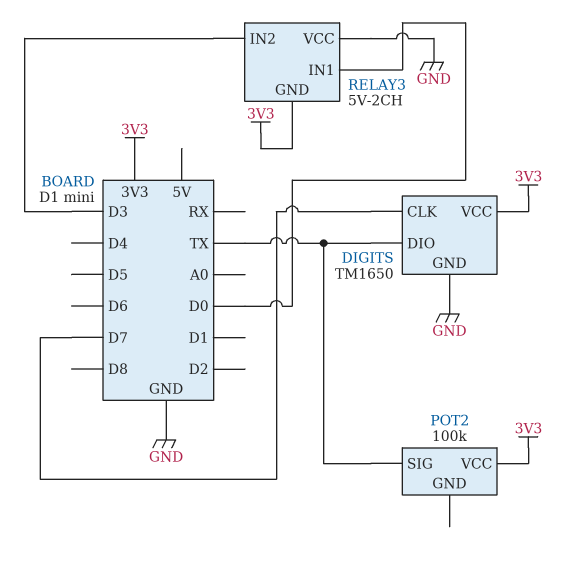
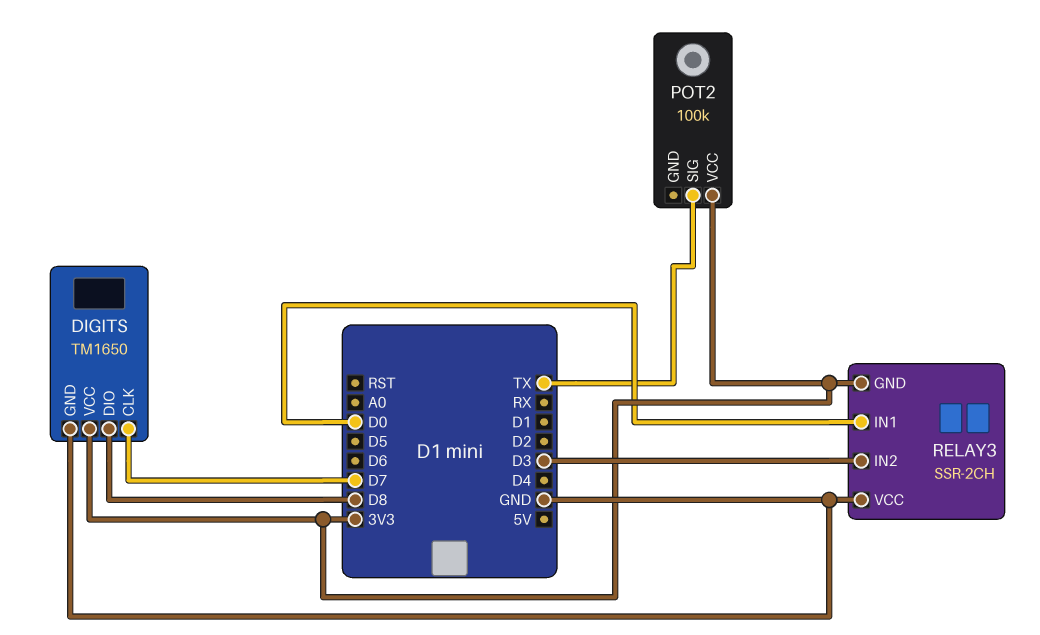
DIGITS pin DIO: TX -> D8
RELAY3: 5V-2CH -> SSR-2CH

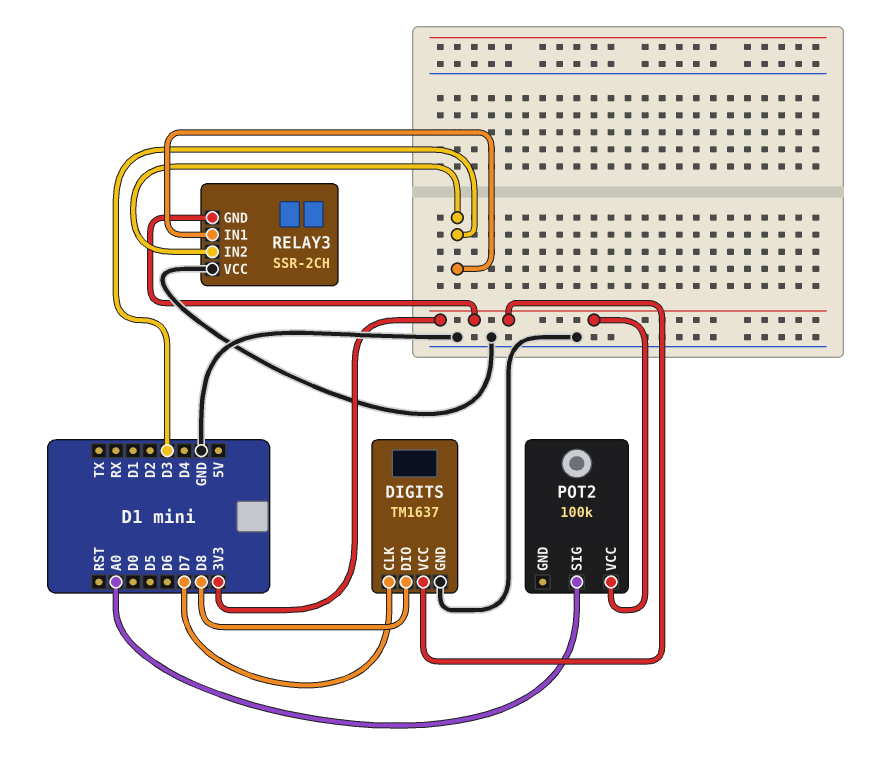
DIGITS: TM1650 -> TM1637
POT2 pin SIG: TX -> A0
RELAY3 pin IN1: D0 -> D3

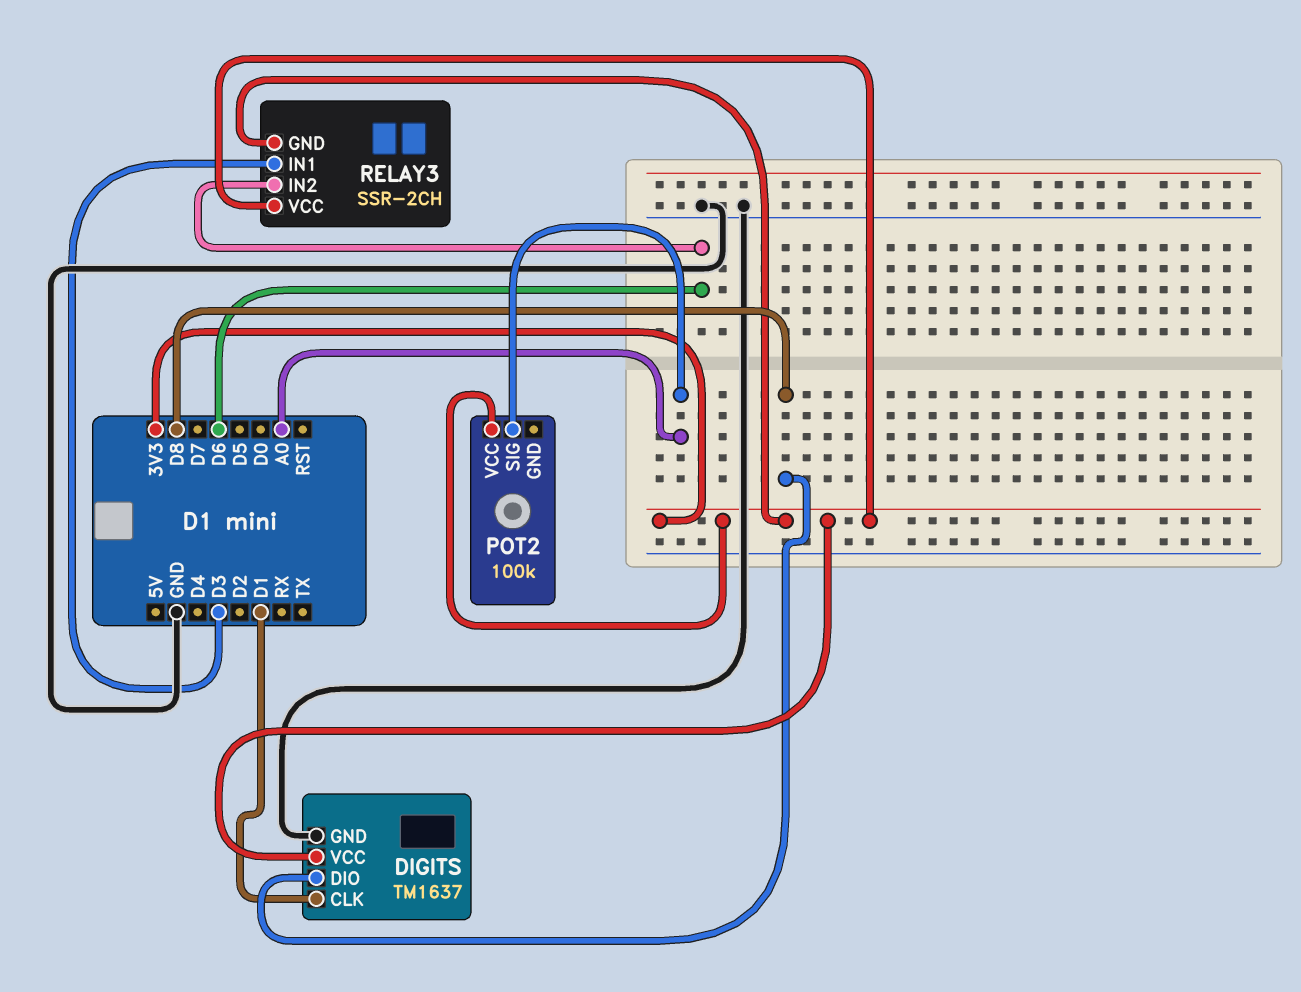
DIGITS pin CLK: D7 -> D1
RELAY3 pin IN2: D3 -> D6
RELAY3 pin VCC: GND -> 3V3

